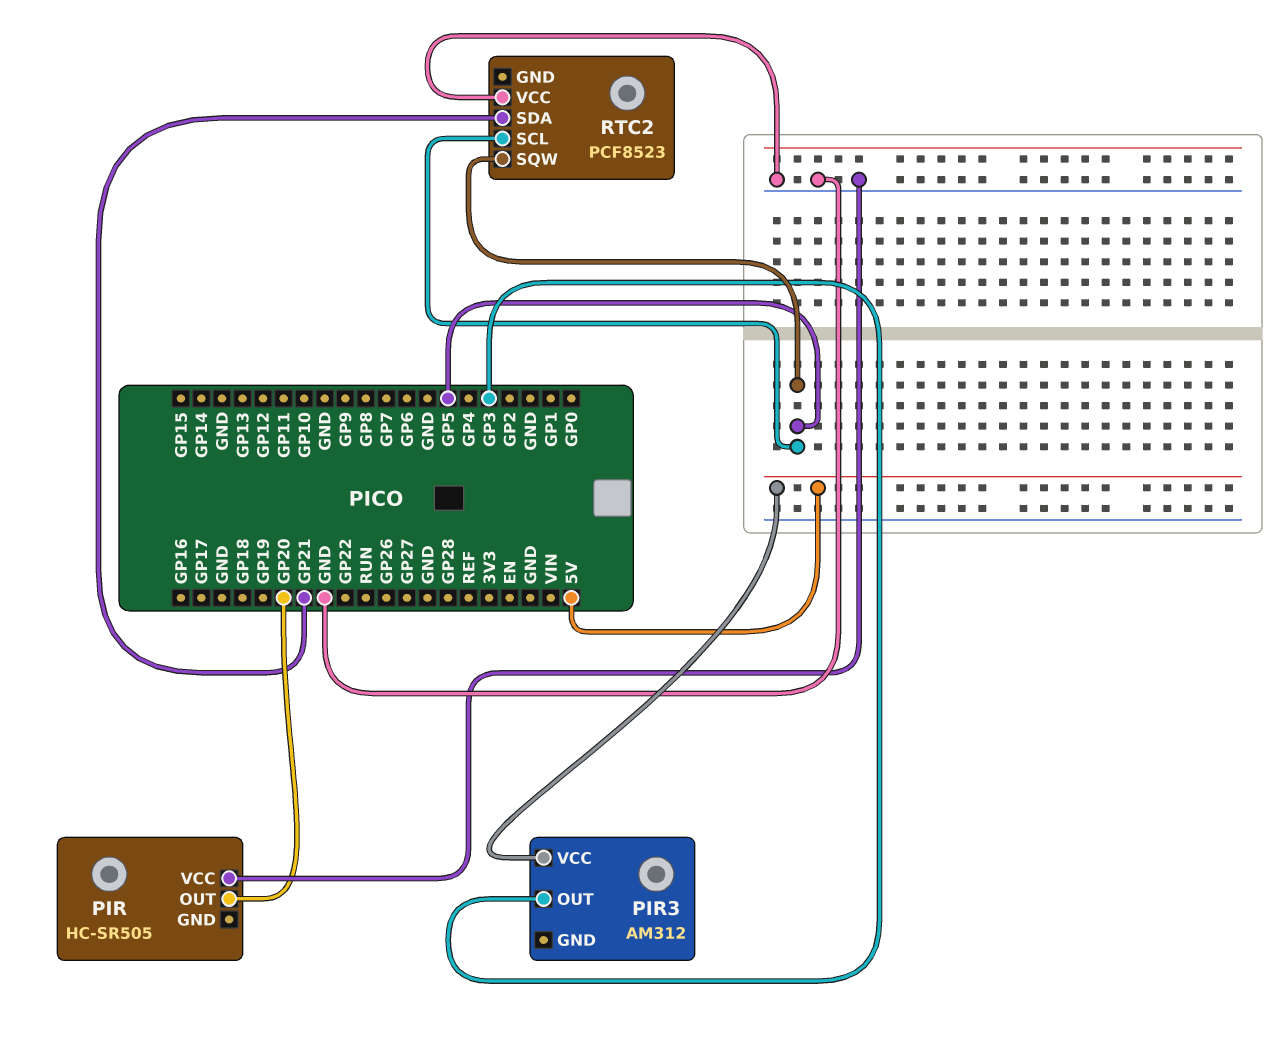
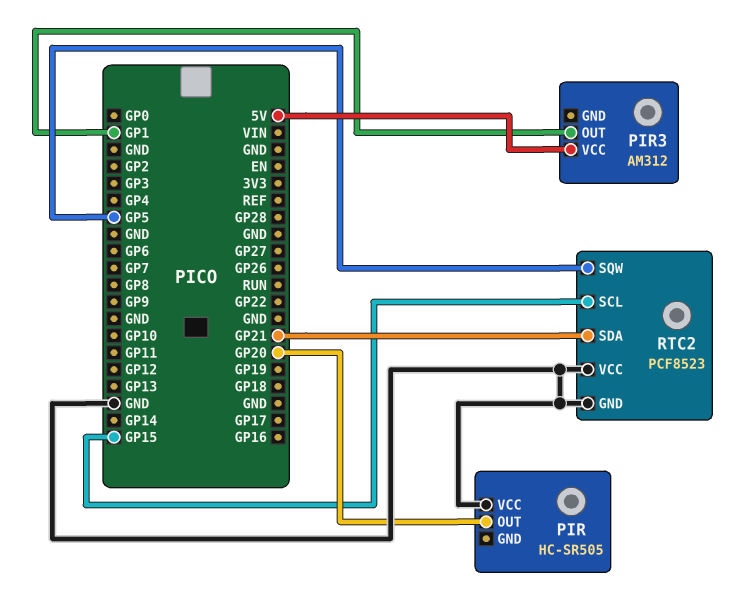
PIR3 pin OUT: GP3 -> GP1
RTC2 pin GND: none -> GND
RTC2 pin SCL: GP5 -> GP15

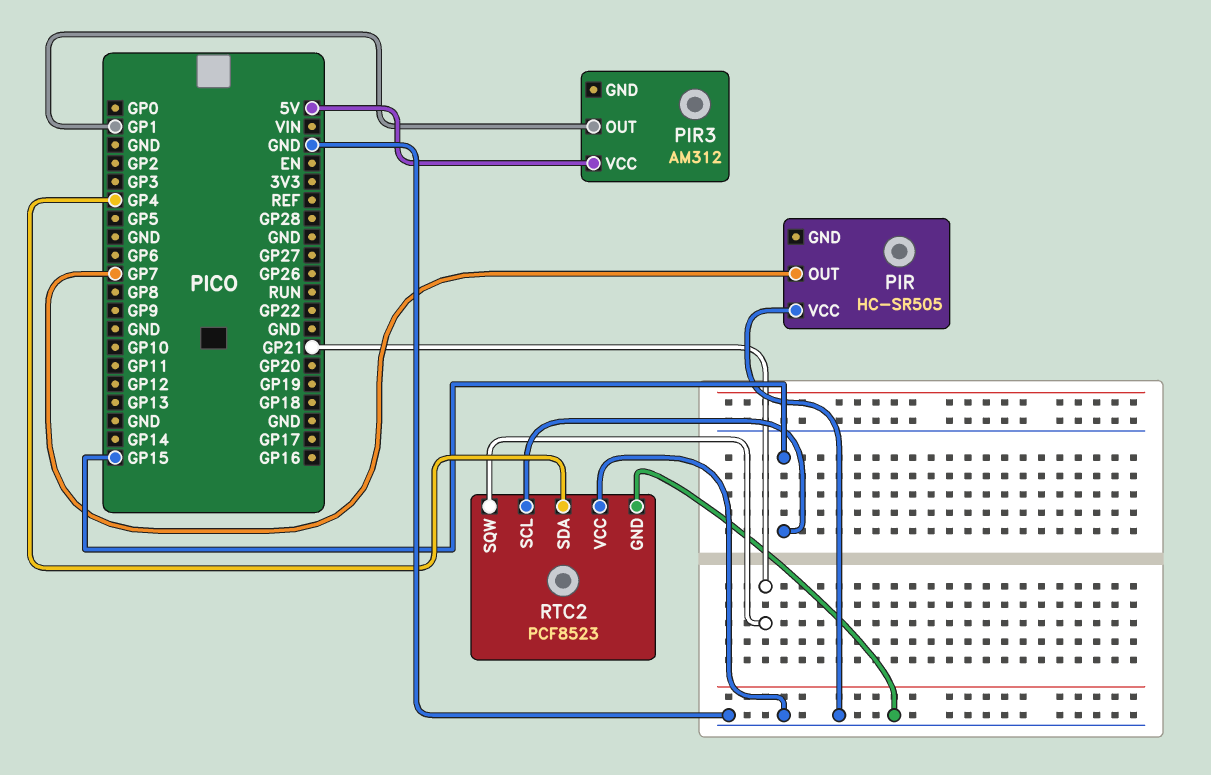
PIR pin OUT: GP20 -> GP7
RTC2 pin SDA: GP21 -> GP4
RTC2 pin SQW: GP5 -> GP21

